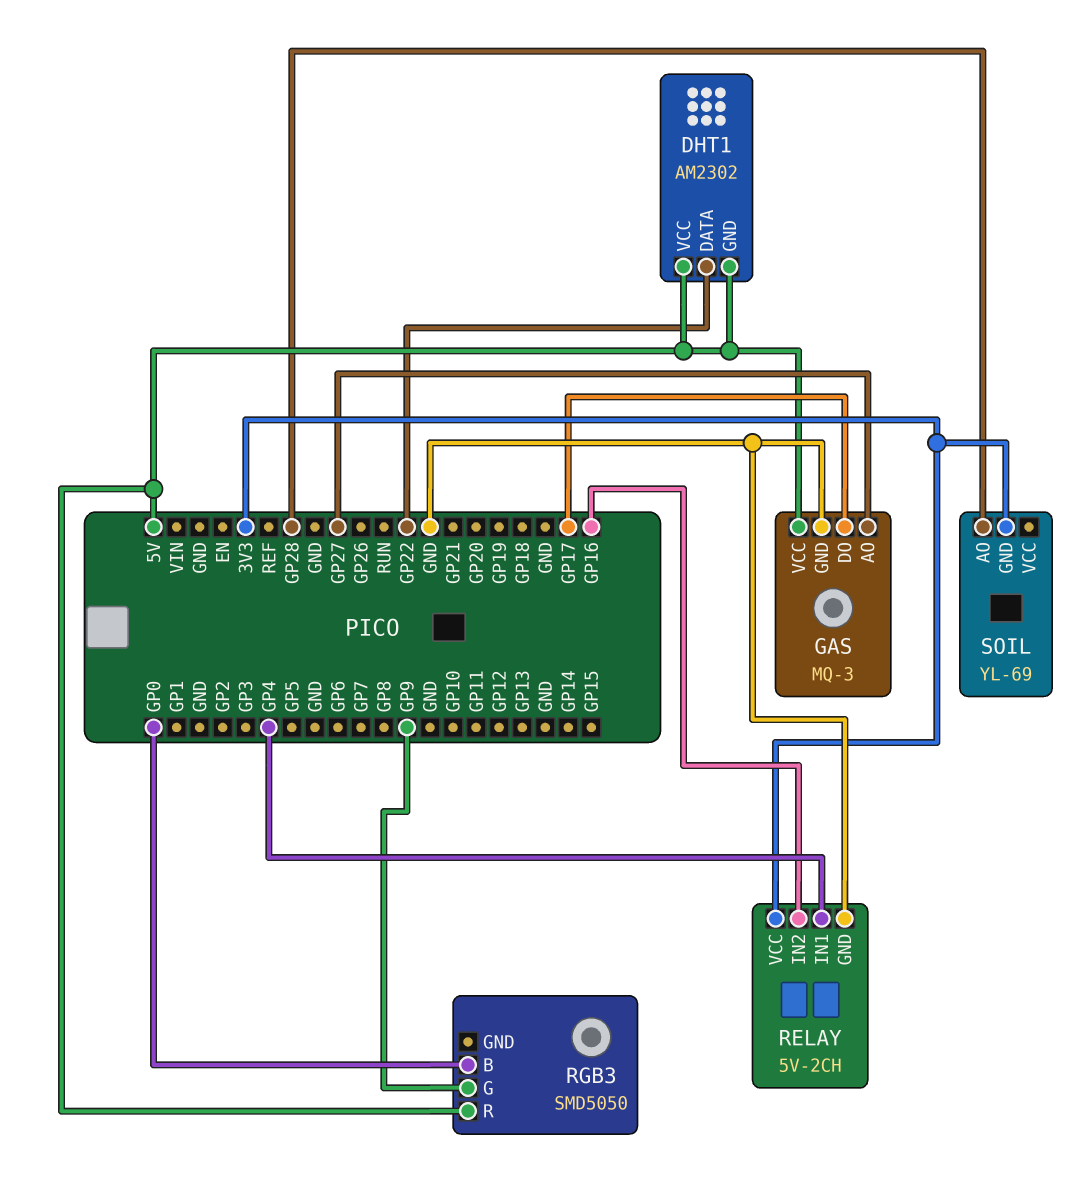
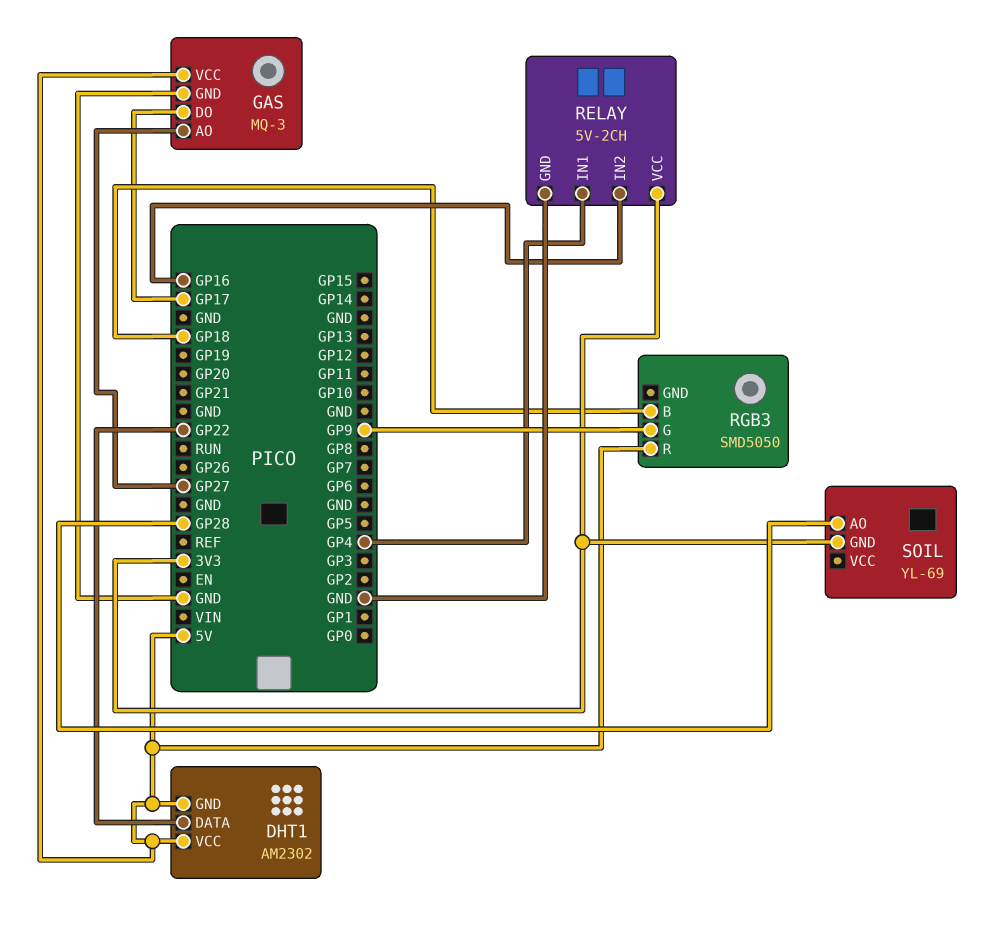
RGB3 pin B: GP0 -> GP18

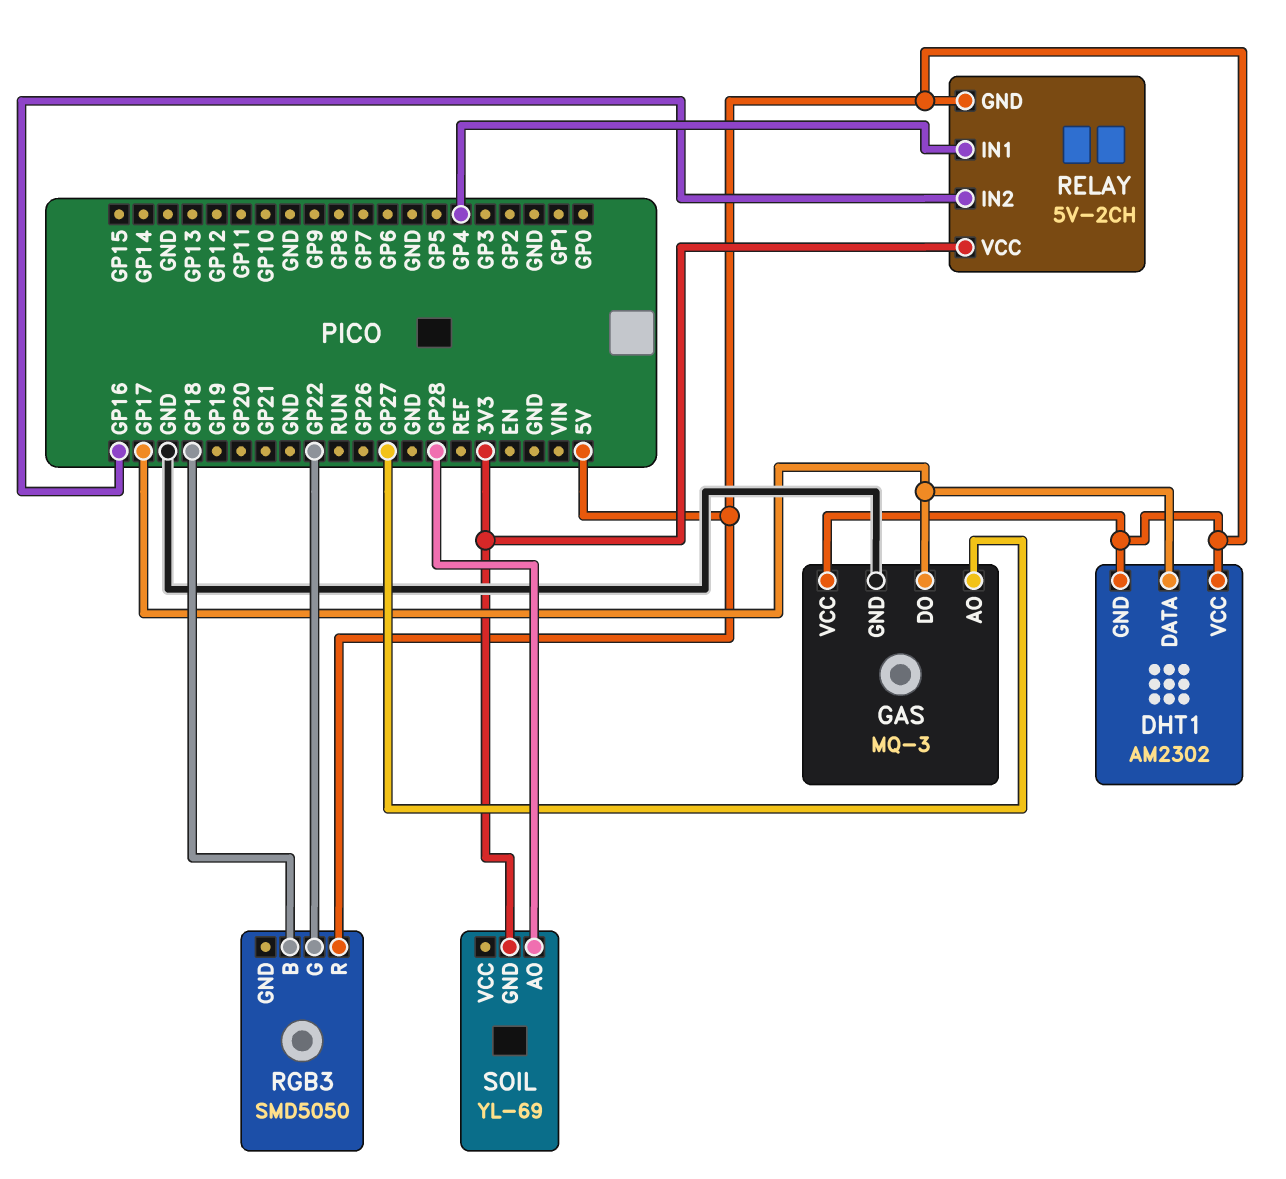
DHT1 pin DATA: GP22 -> GP17
RELAY pin GND: GND -> 5V
RGB3 pin G: GP9 -> GP22

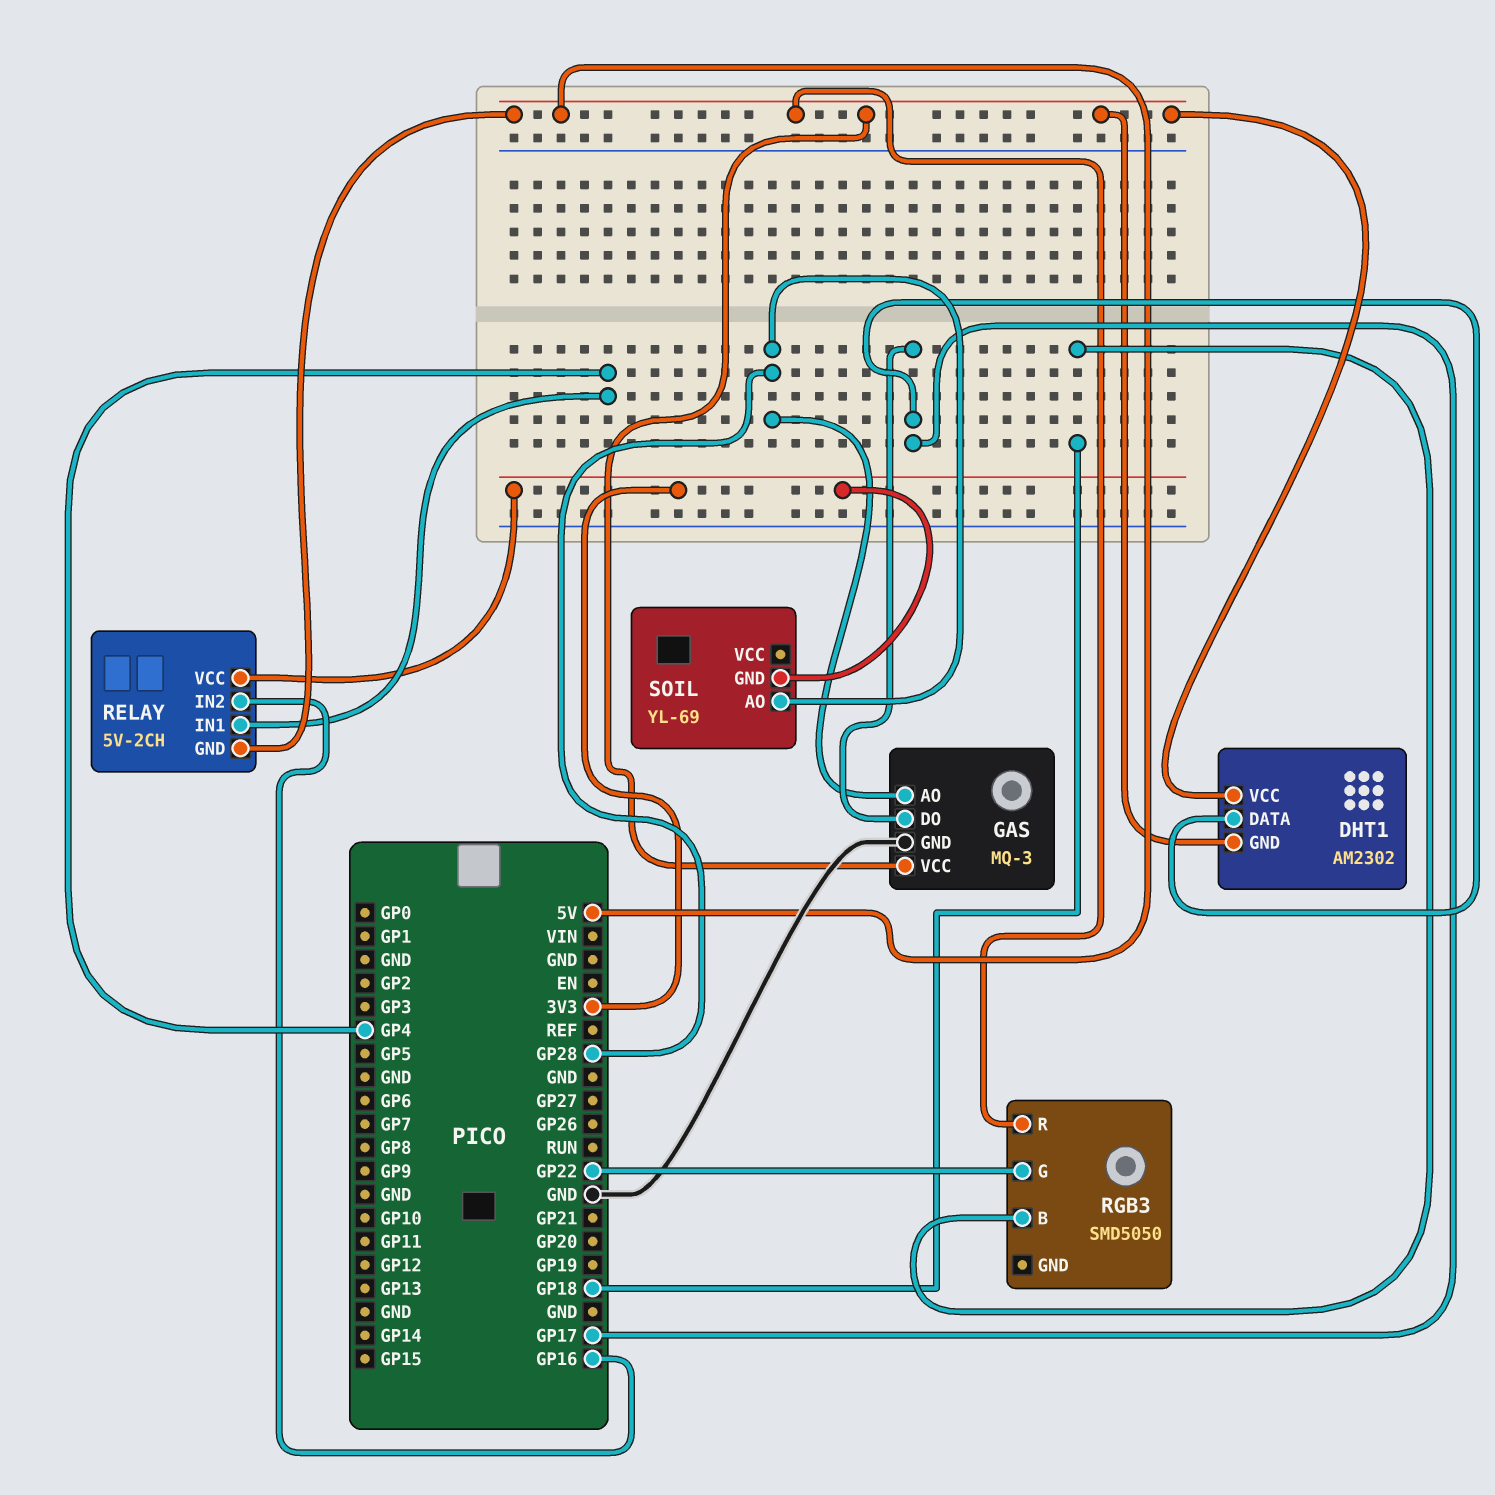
GAS pin AO: GP27 -> GP28

